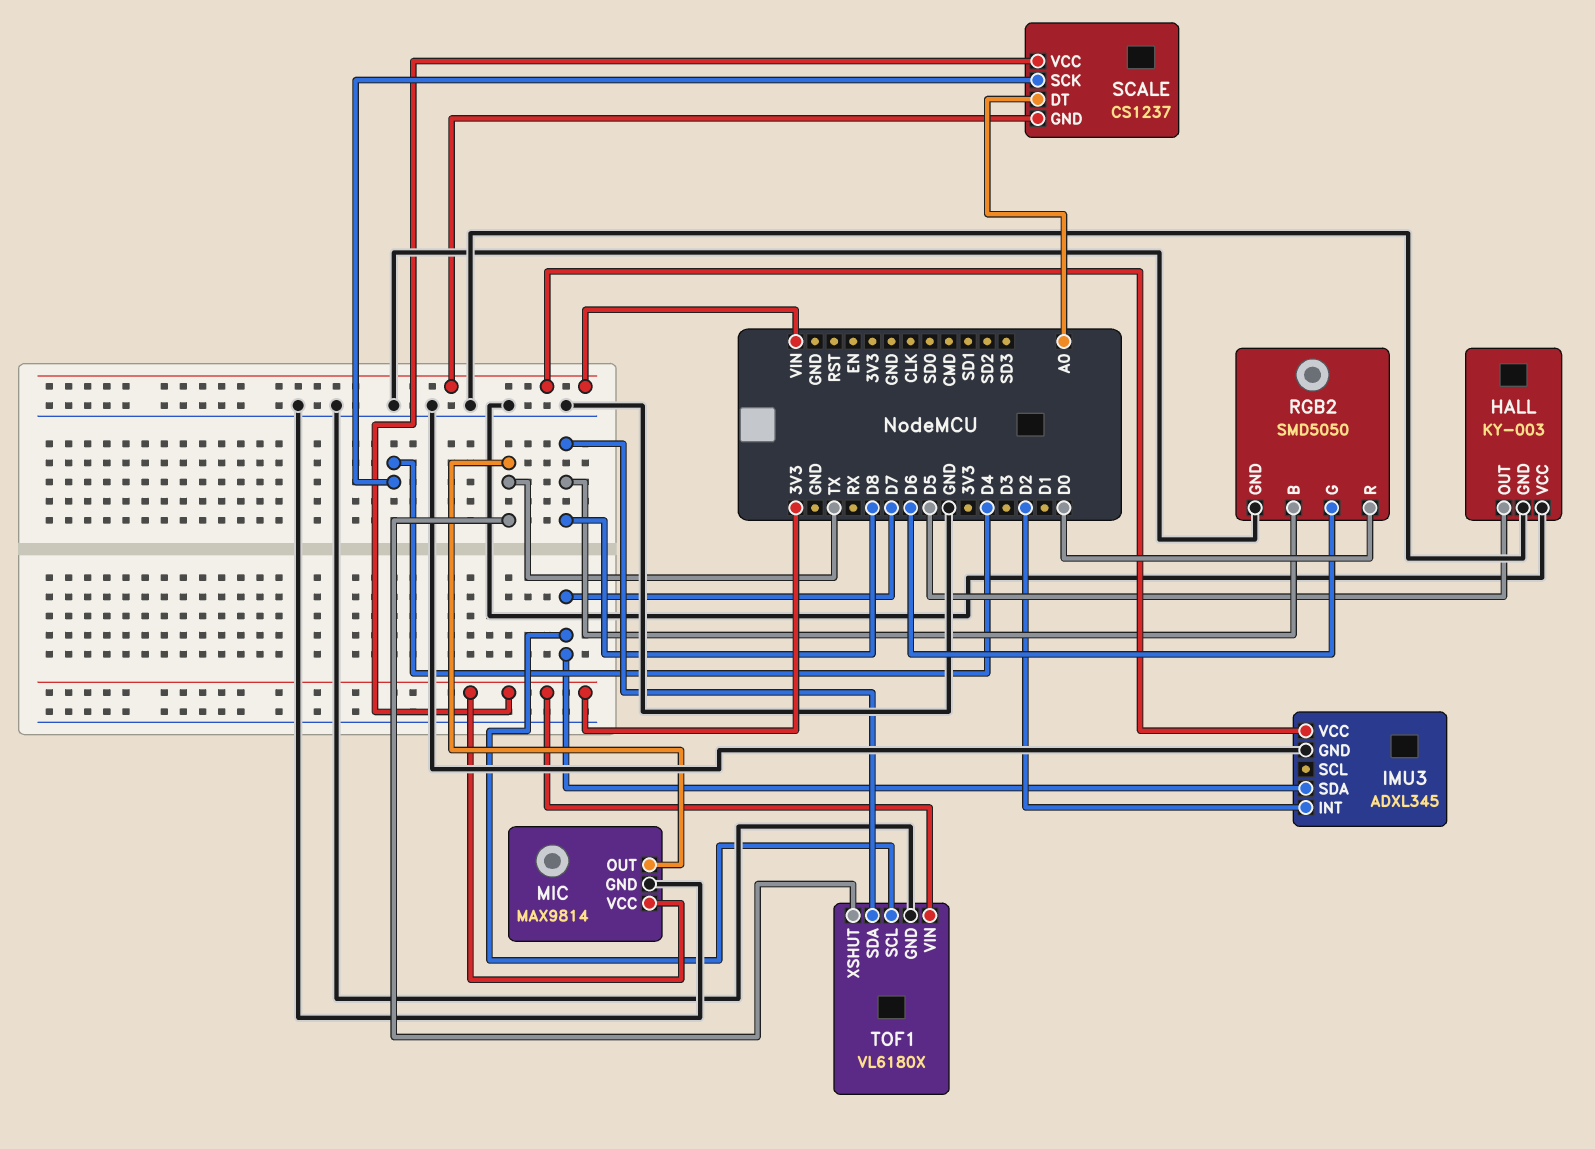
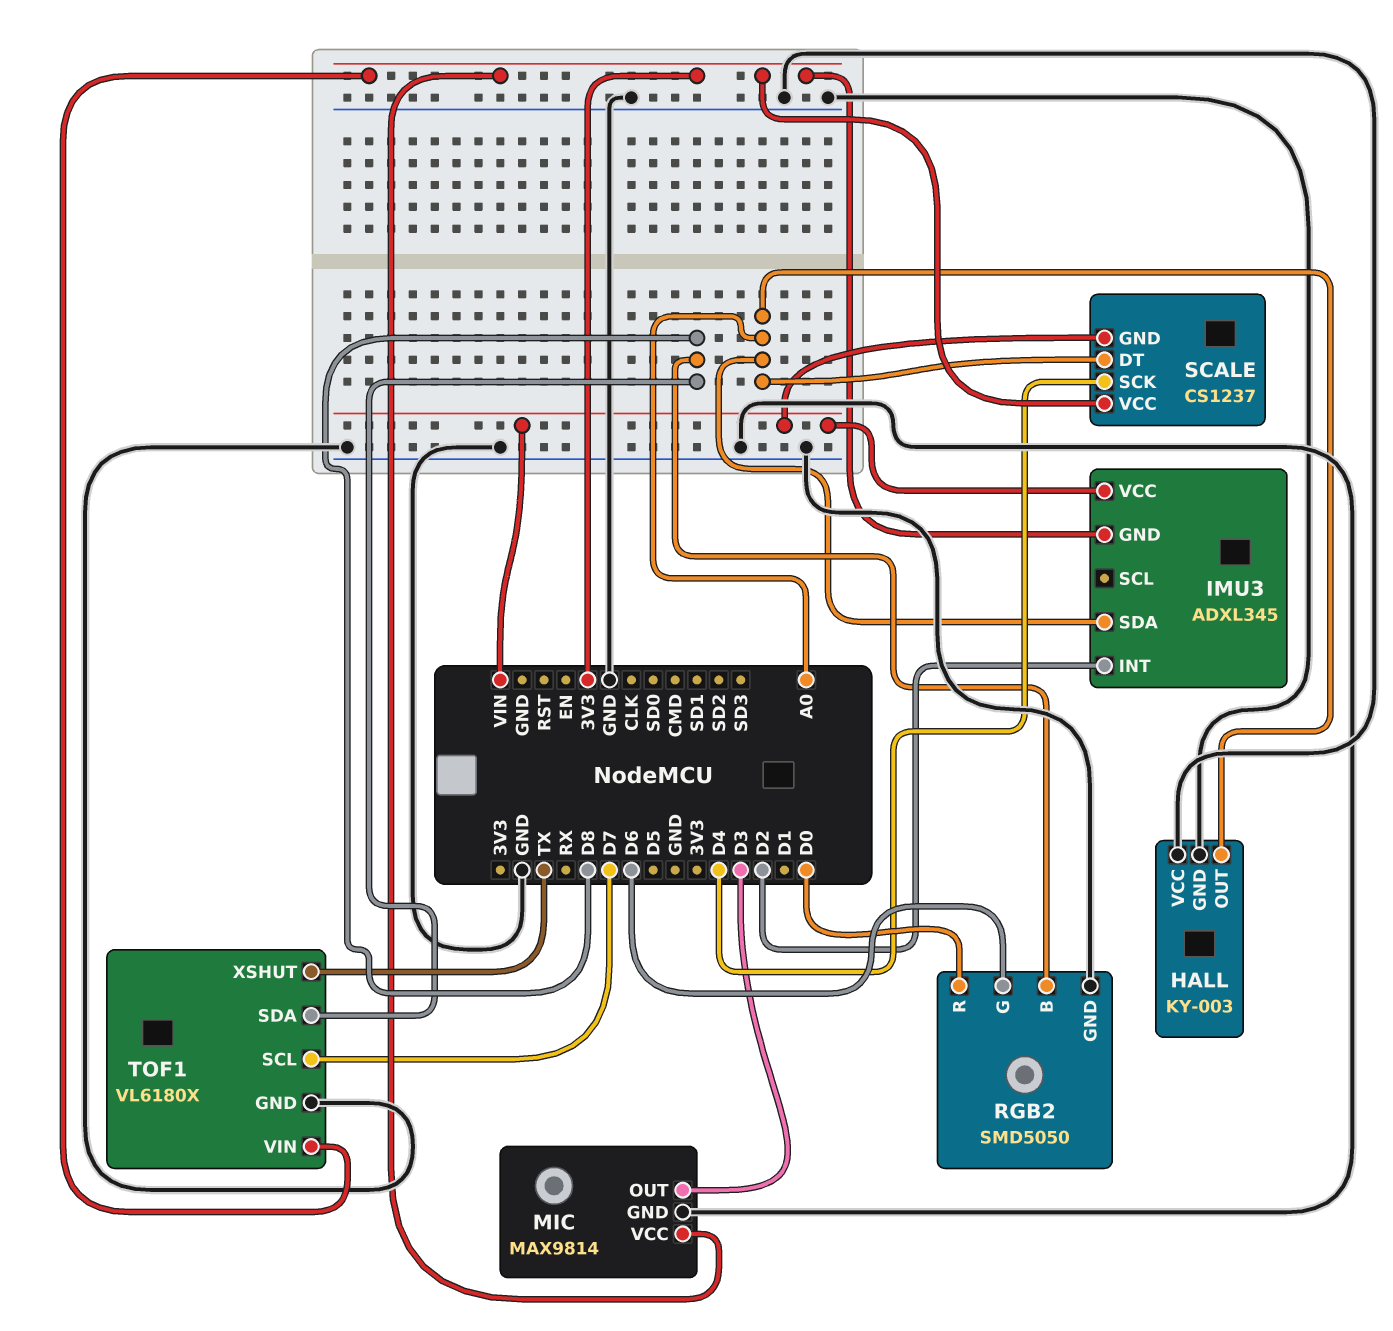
HALL pin OUT: D5 -> A0
IMU3 pin GND: GND -> 3V3
IMU3 pin SDA: D7 -> A0
MIC pin OUT: TX -> D3

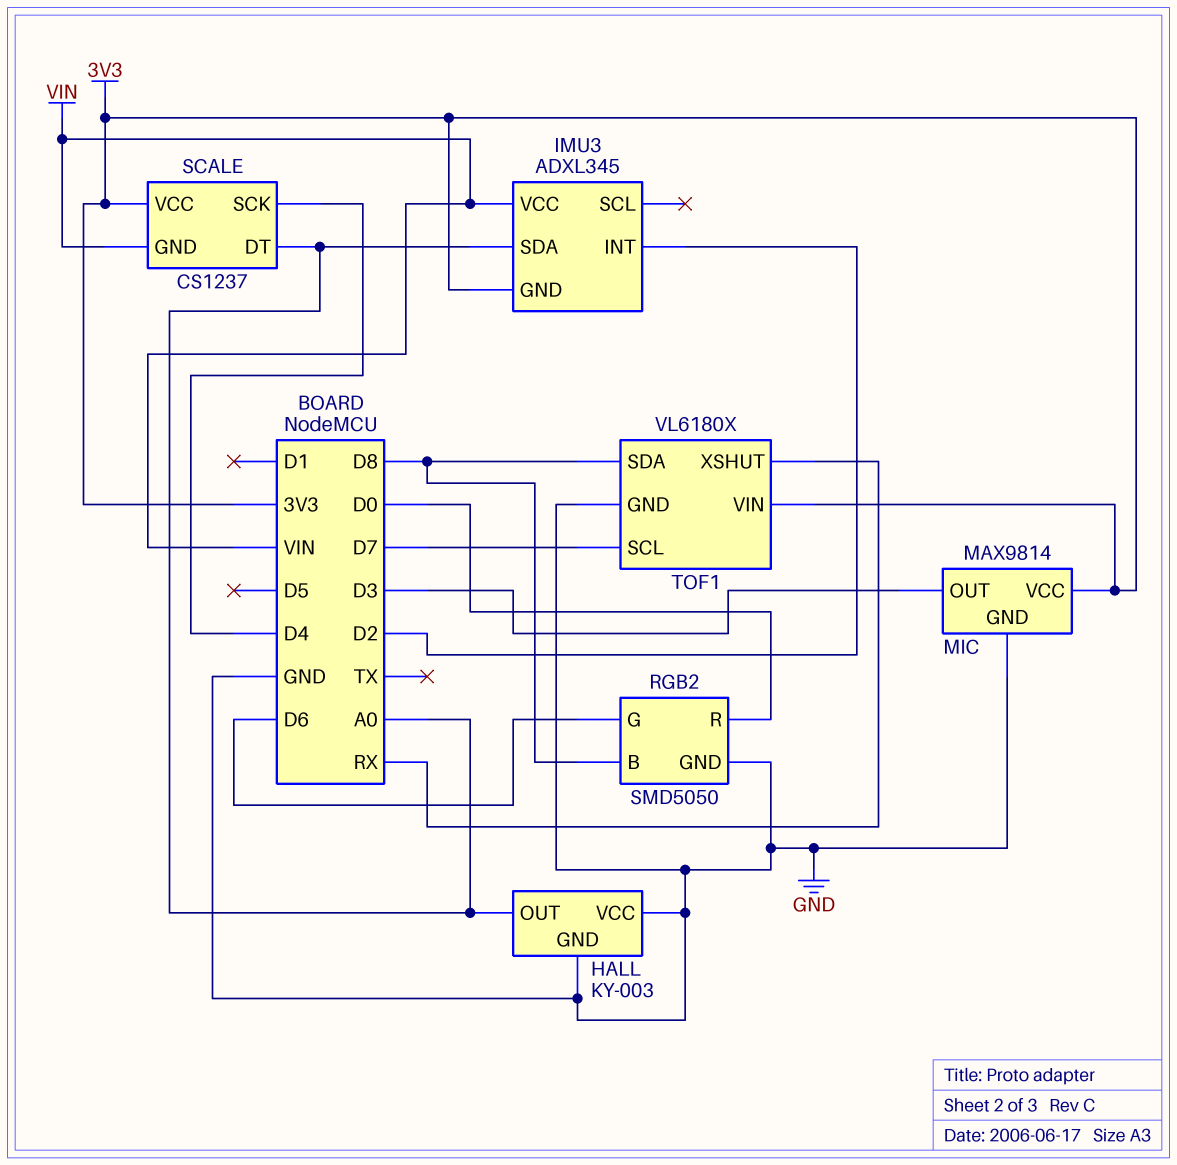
TOF1 pin XSHUT: TX -> RX

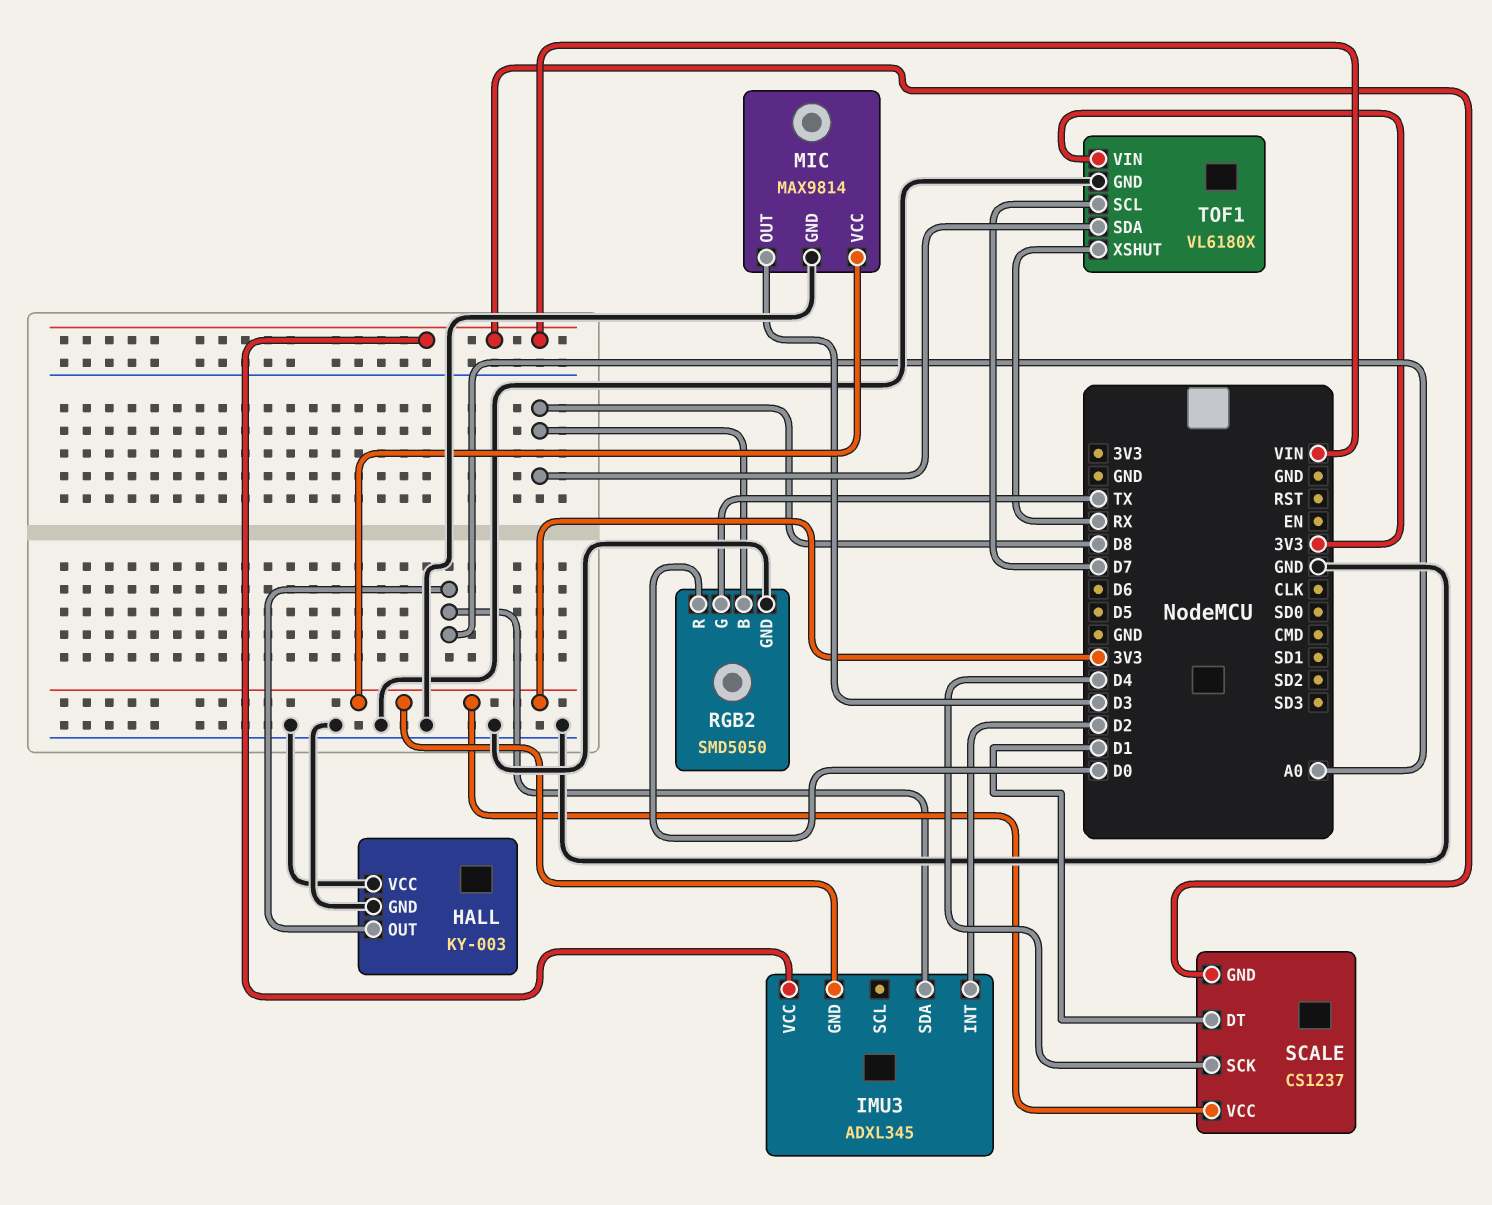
RGB2 pin G: D6 -> TX
SCALE pin DT: A0 -> D1

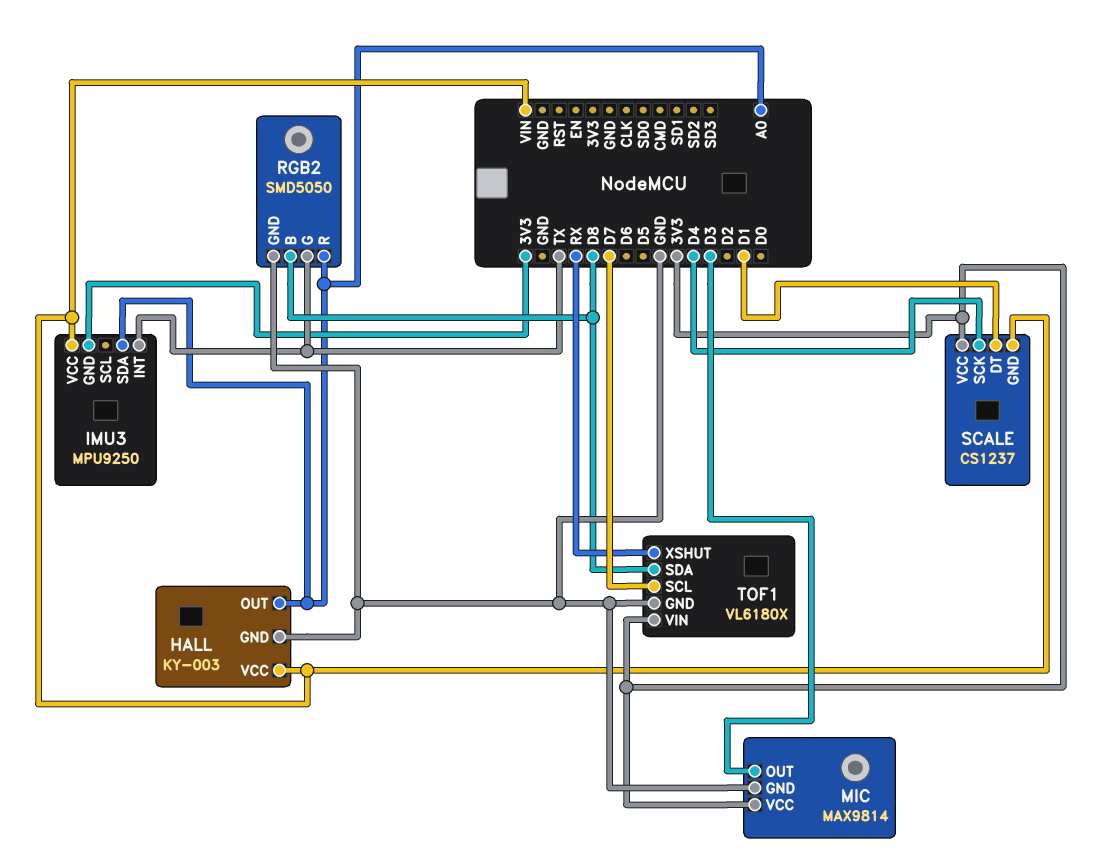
HALL pin VCC: GND -> VIN
IMU3: ADXL345 -> MPU9250
IMU3 pin INT: D2 -> TX
RGB2 pin R: D0 -> A0

